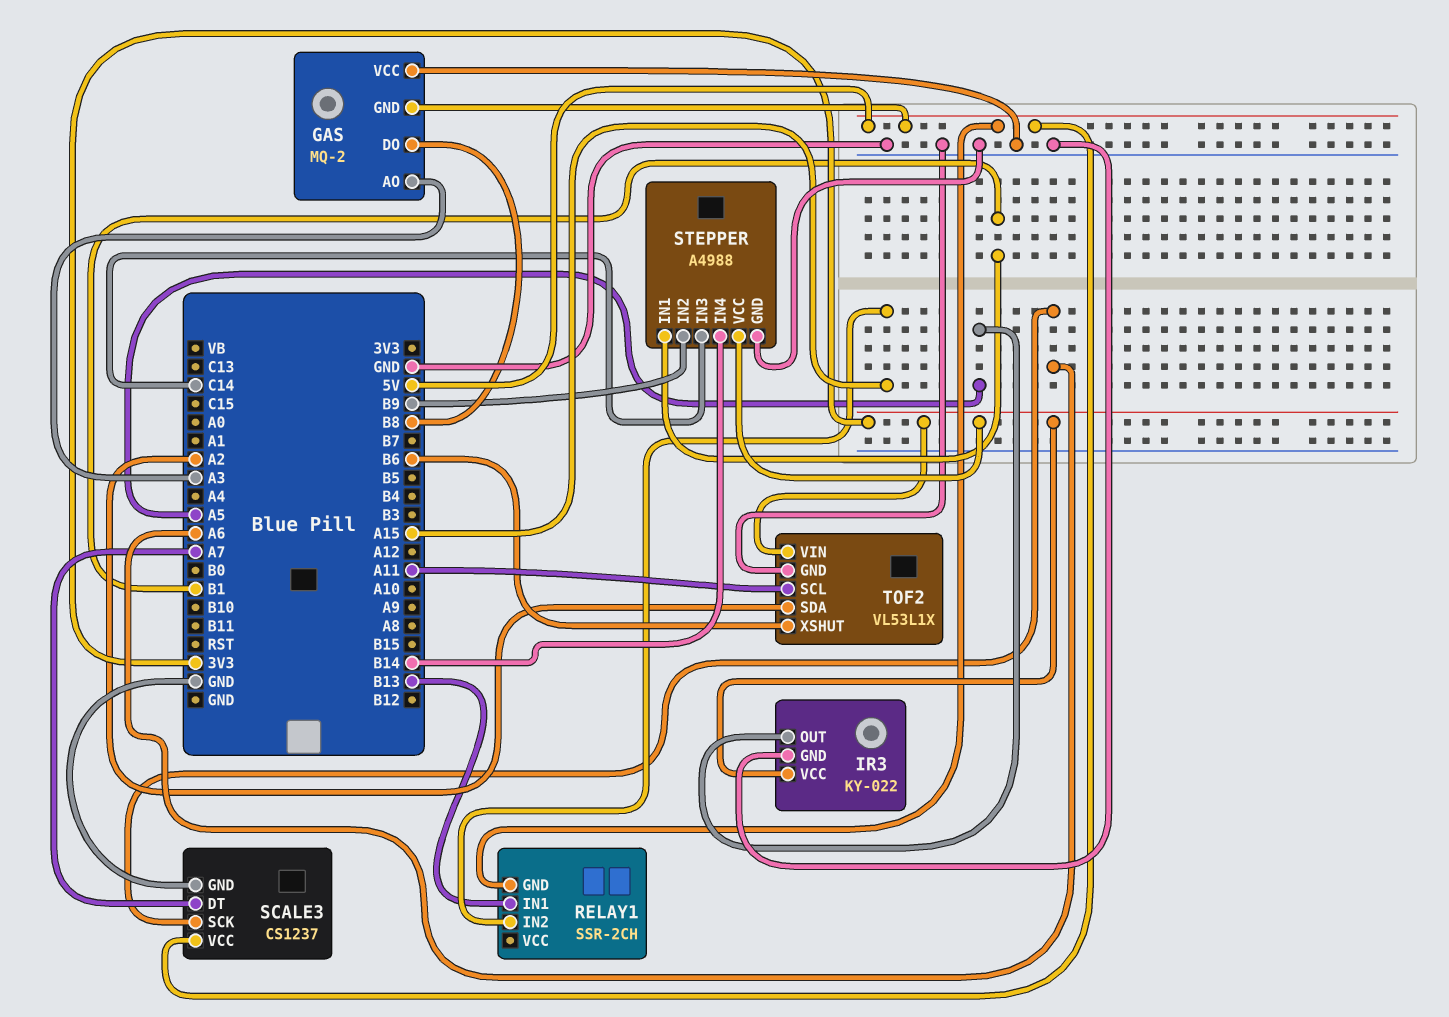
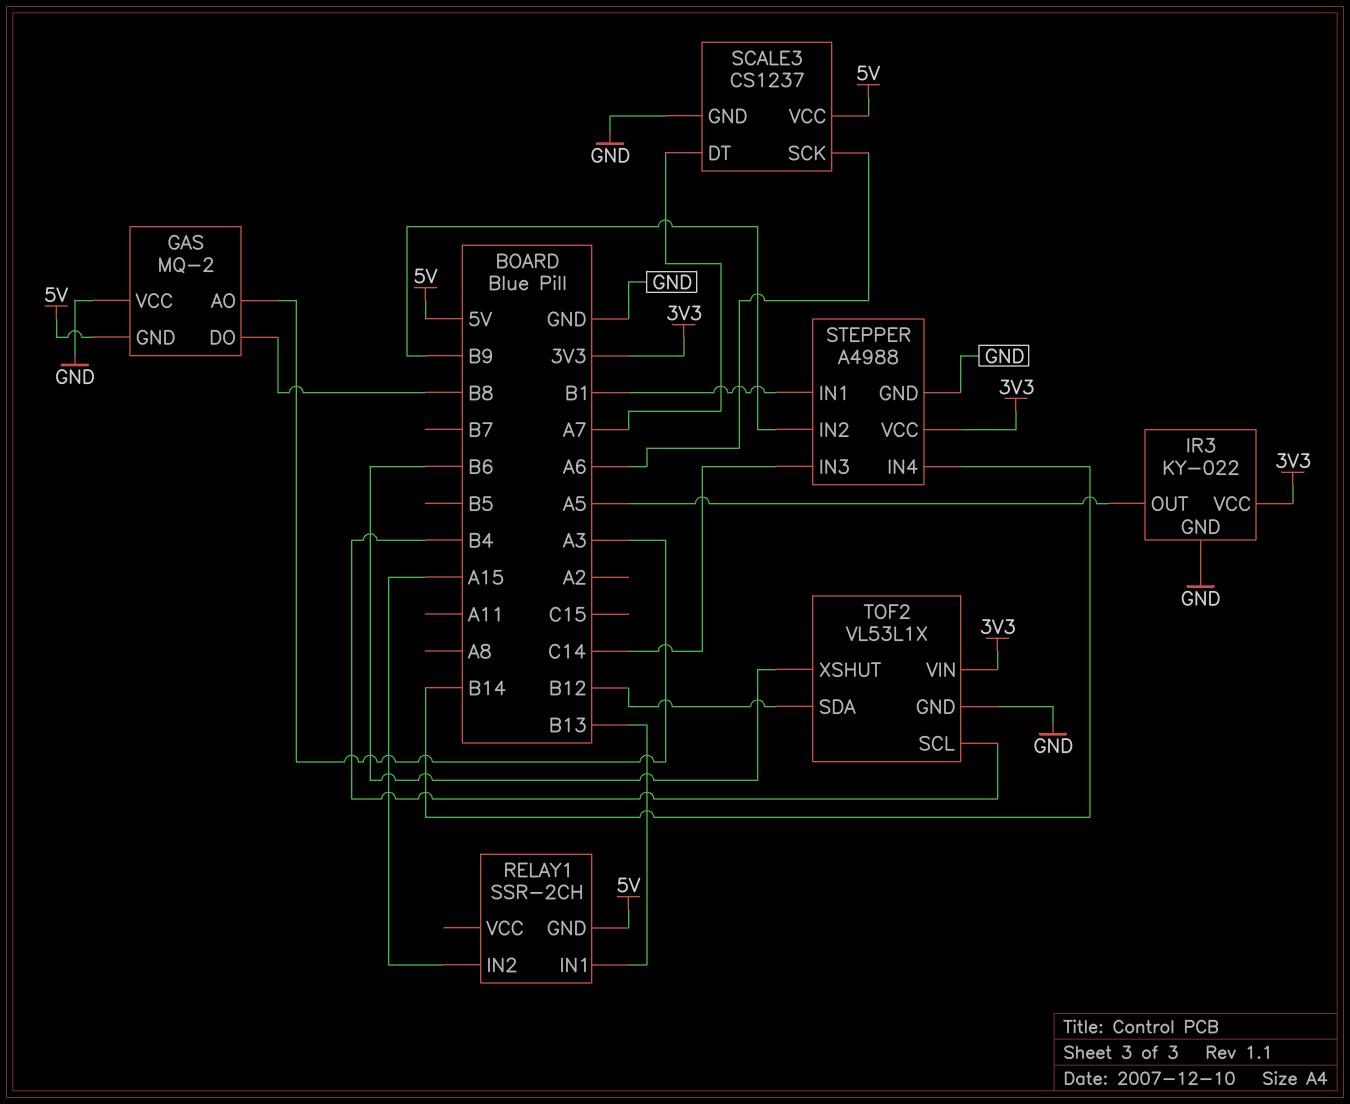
TOF2 pin SCL: A11 -> B4
TOF2 pin SDA: A2 -> B12

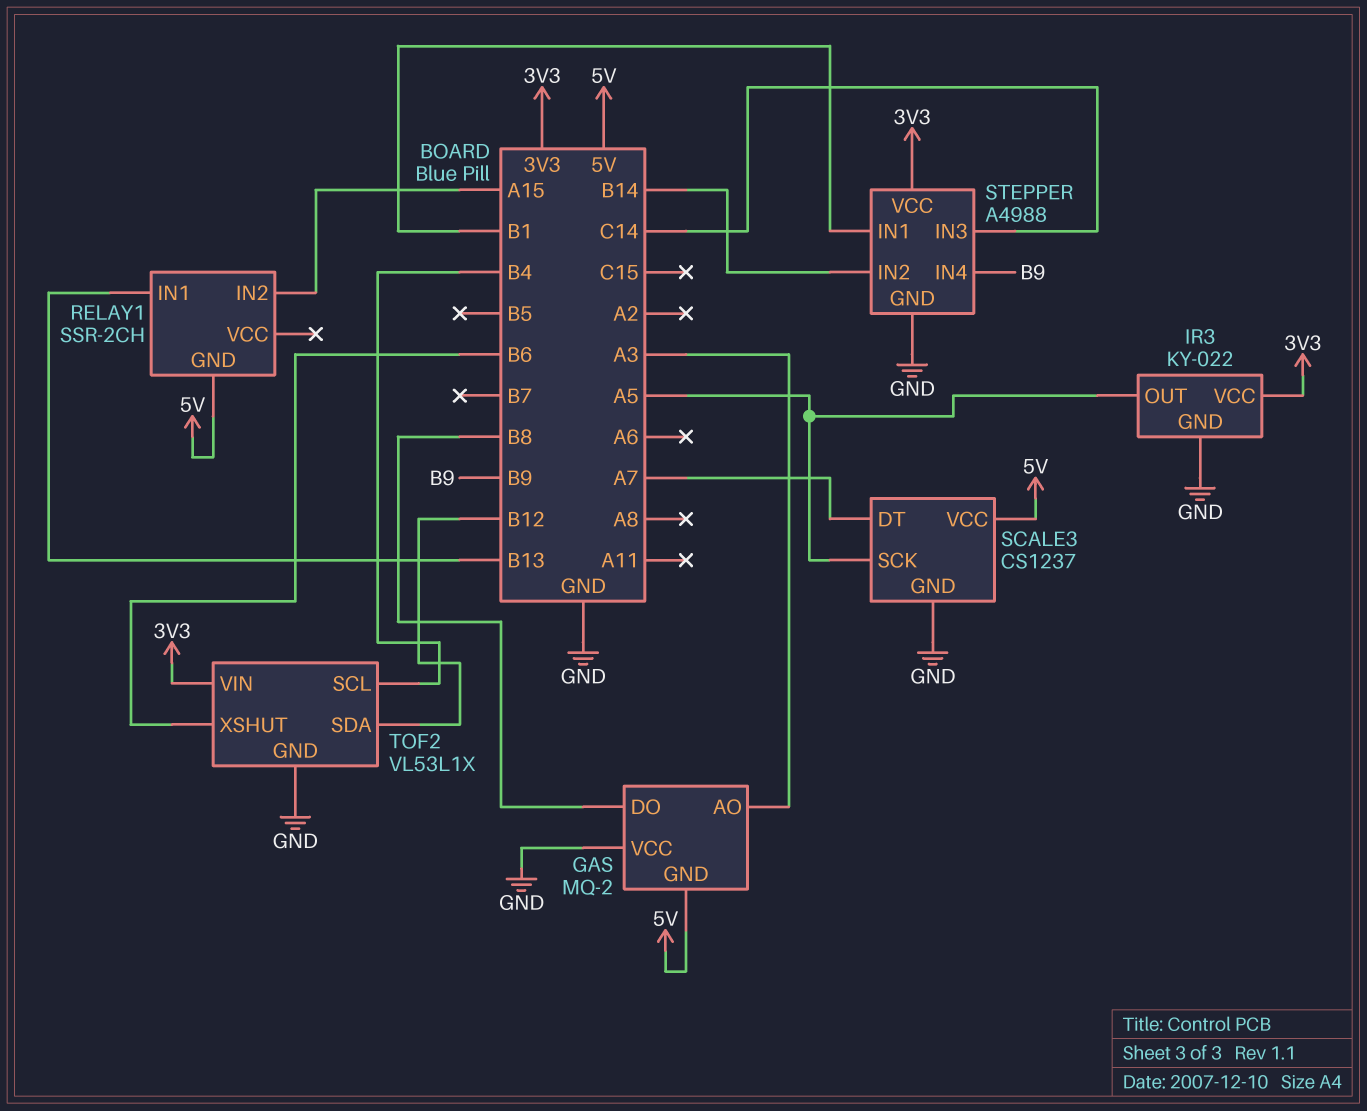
SCALE3 pin SCK: A6 -> A5
STEPPER pin IN2: B9 -> B14
STEPPER pin IN4: B14 -> B9

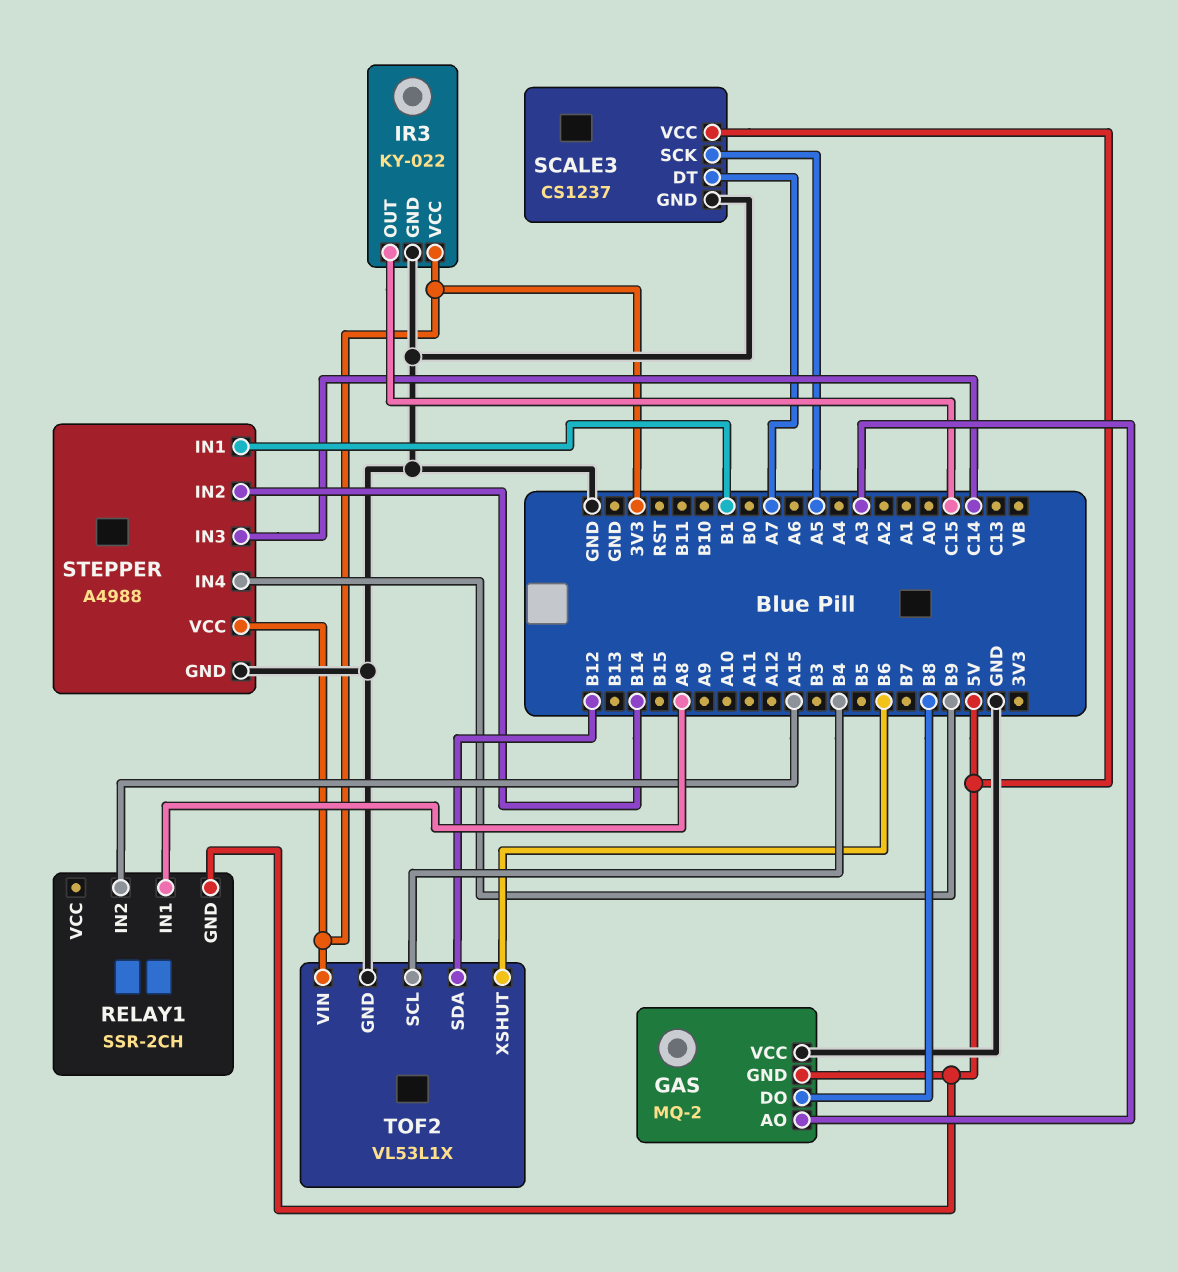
IR3 pin OUT: A5 -> C15
RELAY1 pin IN1: B13 -> A8

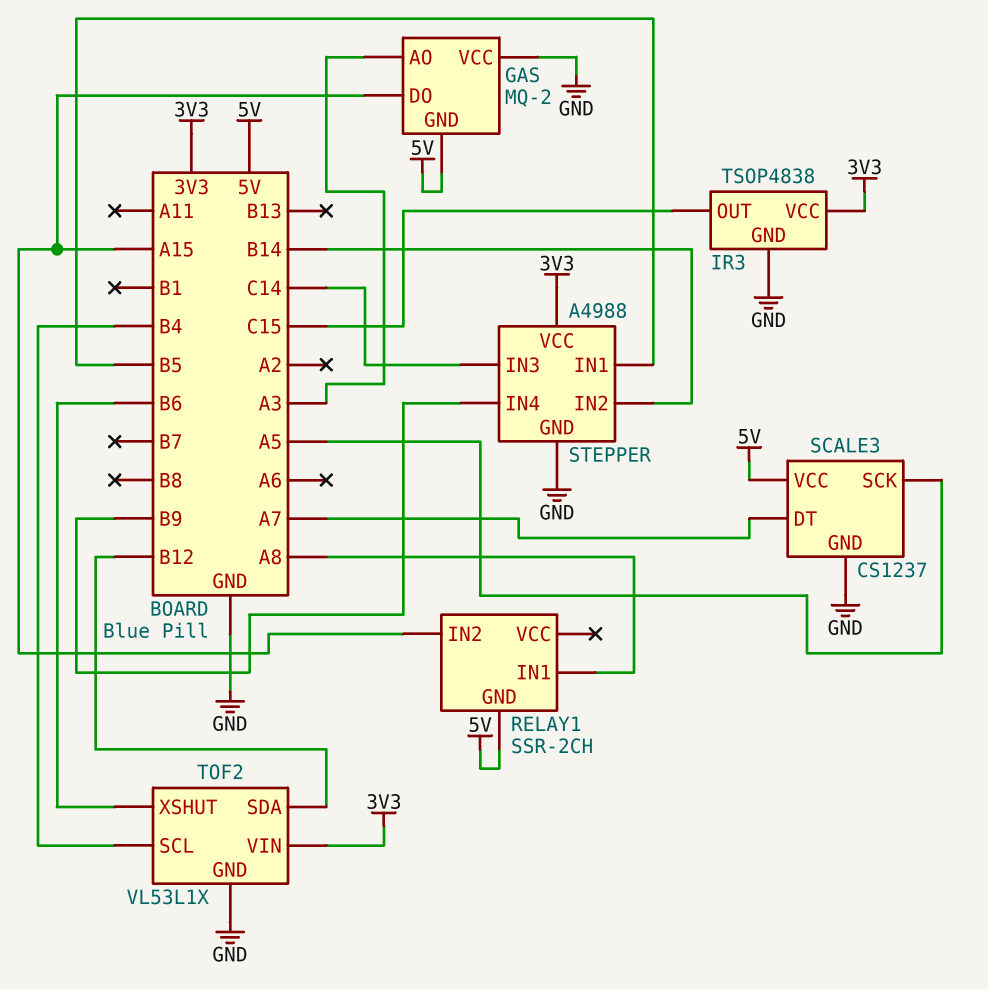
GAS pin DO: B8 -> A15
IR3: KY-022 -> TSOP4838
STEPPER pin IN1: B1 -> B5

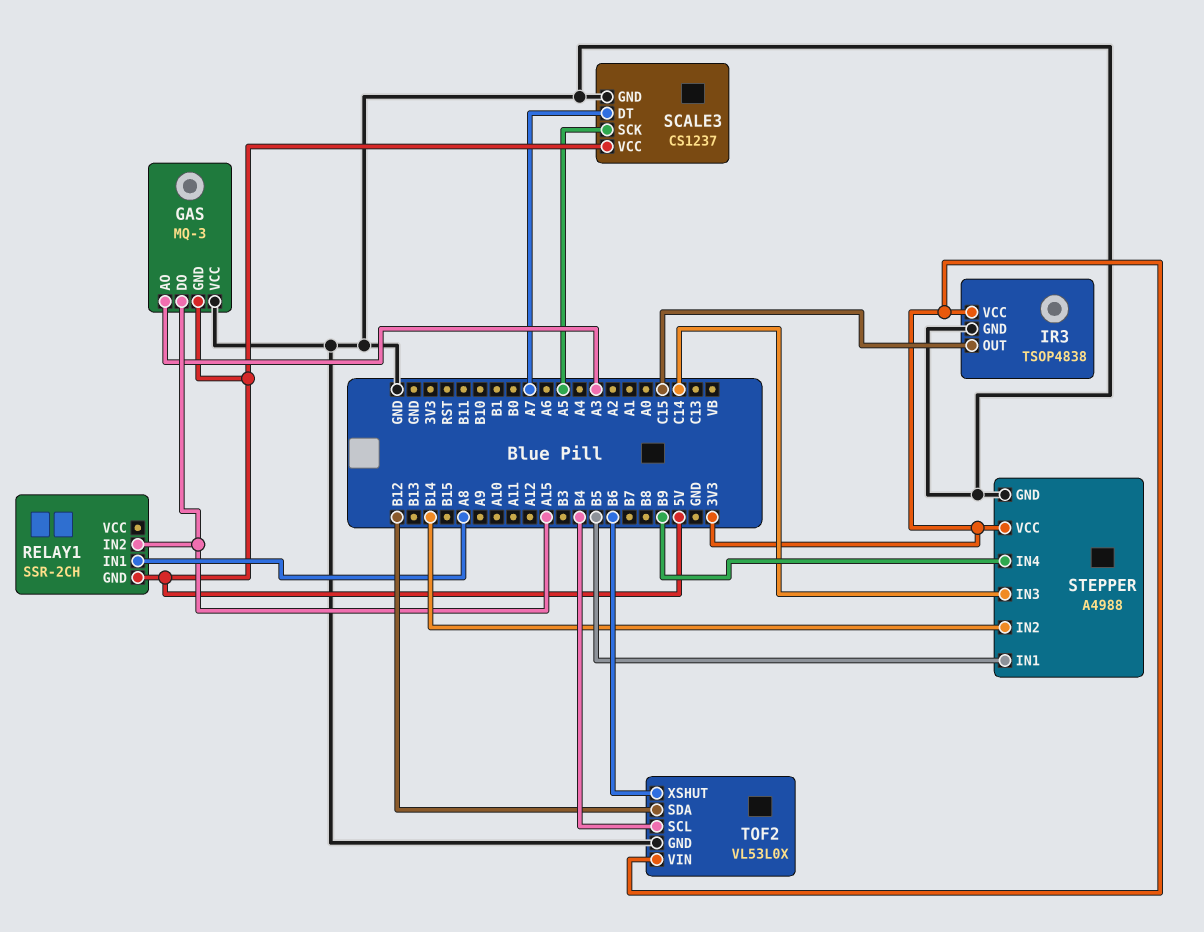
GAS: MQ-2 -> MQ-3
TOF2: VL53L1X -> VL53L0X

